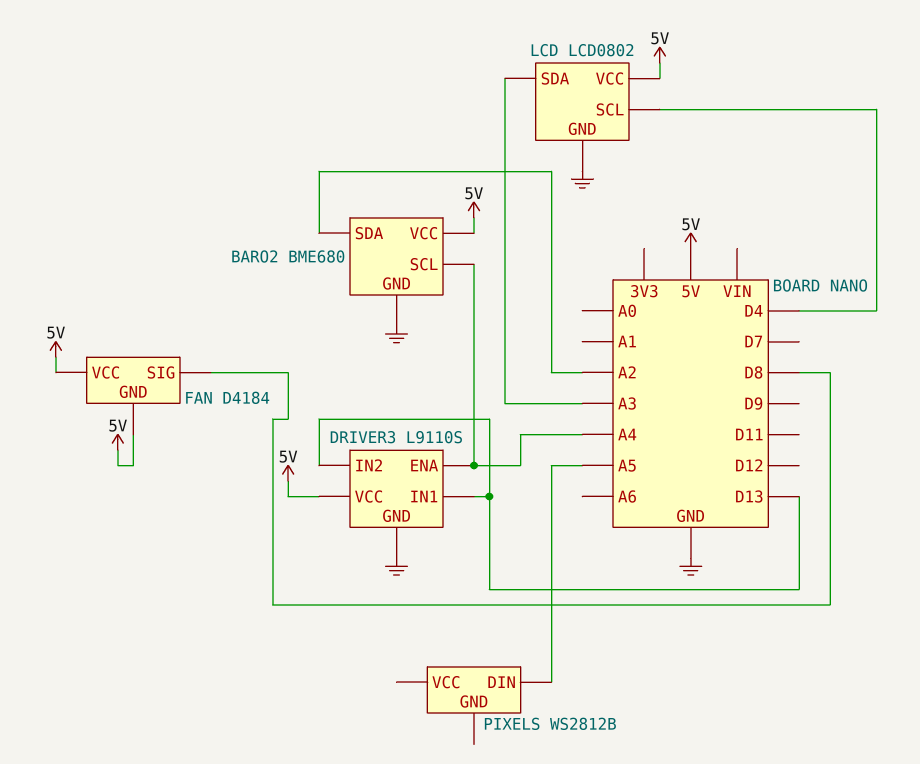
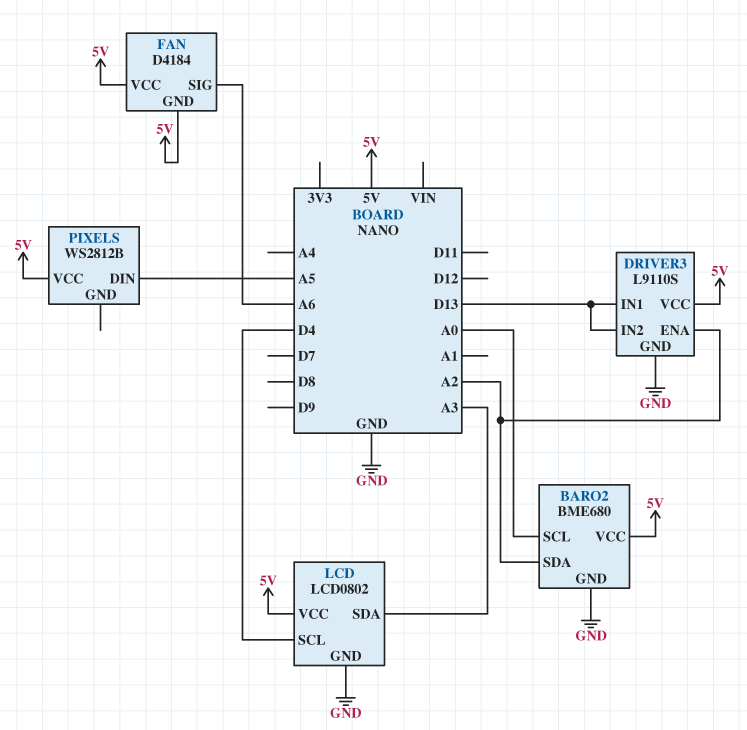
BARO2 pin SCL: A4 -> A0
DRIVER3 pin ENA: A4 -> A2
FAN pin SIG: D8 -> A6
PIXELS pin VCC: none -> 5V

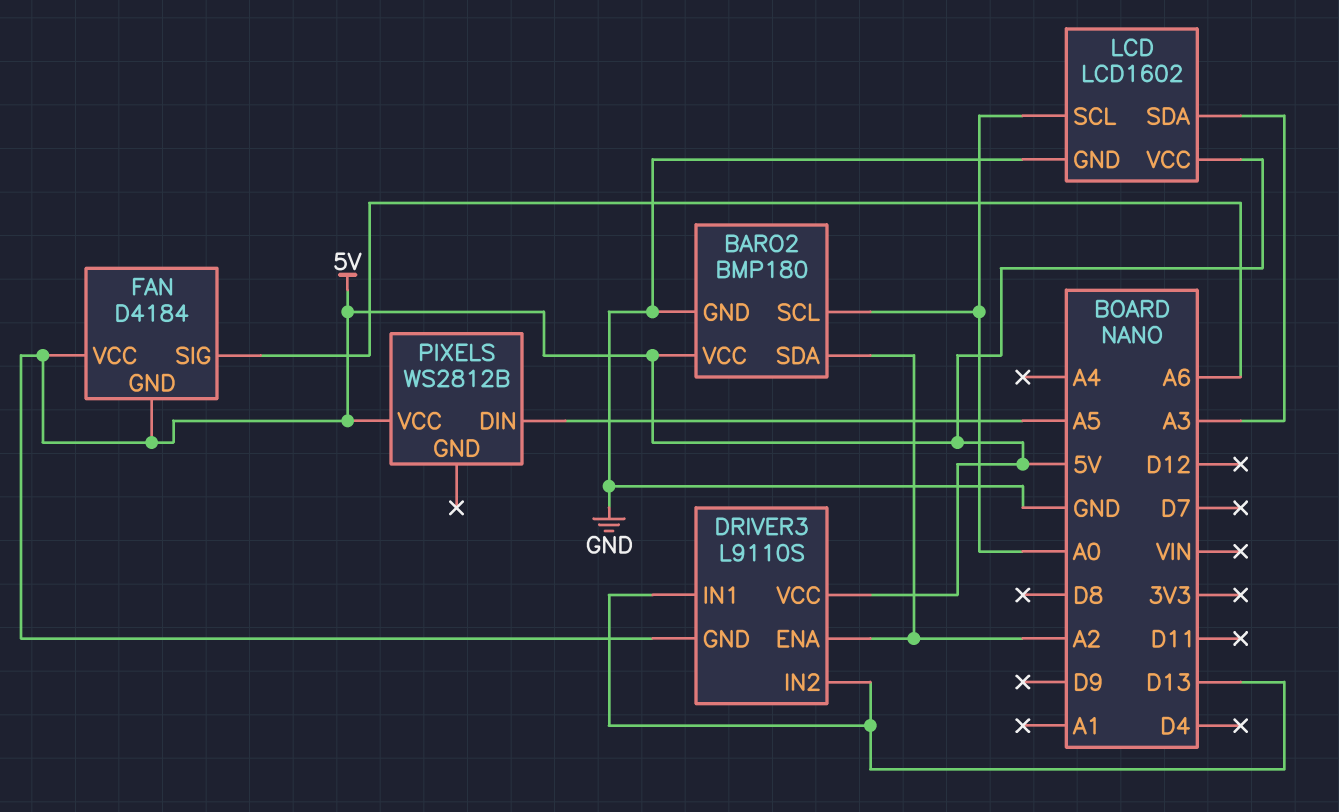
BARO2: BME680 -> BMP180
DRIVER3 pin GND: GND -> 5V
LCD: LCD0802 -> LCD1602
LCD pin SCL: D4 -> A0

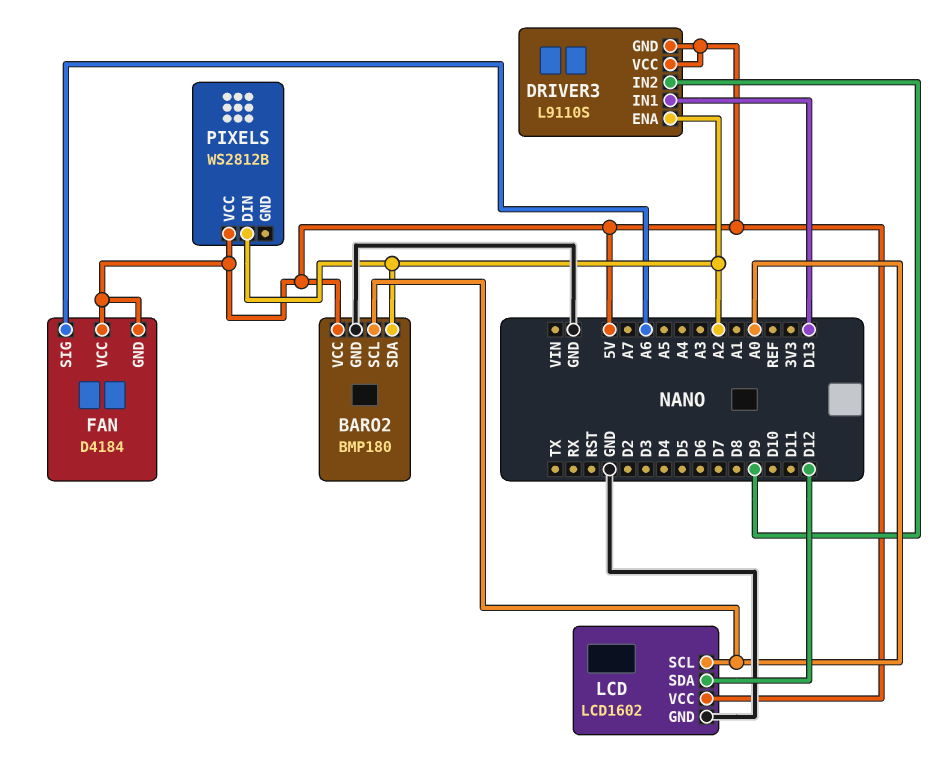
DRIVER3 pin IN2: D13 -> D9
LCD pin SDA: A3 -> D12
PIXELS pin DIN: A5 -> A2

